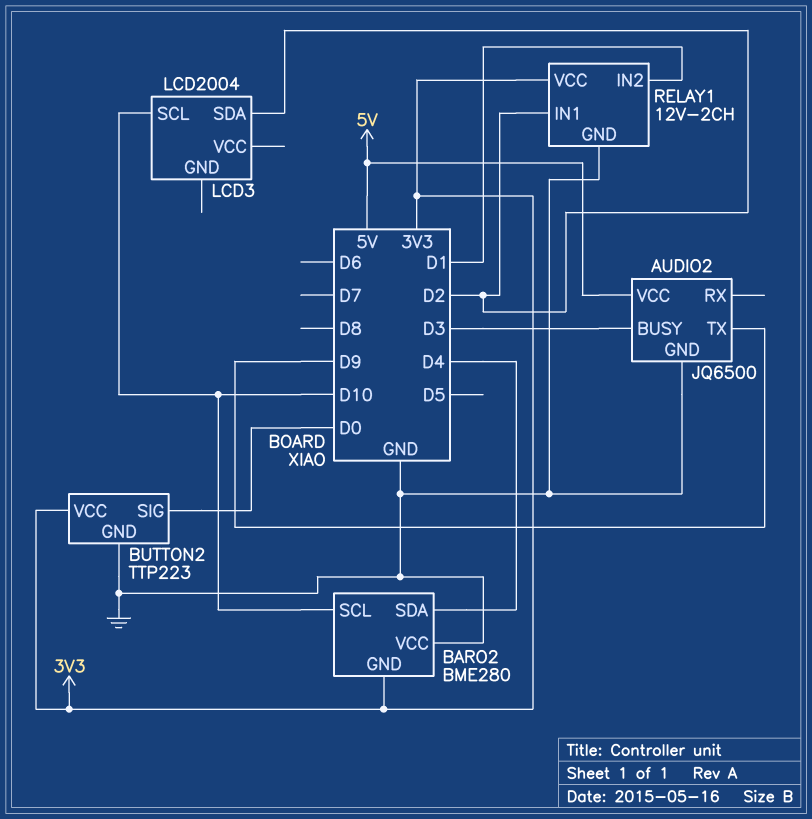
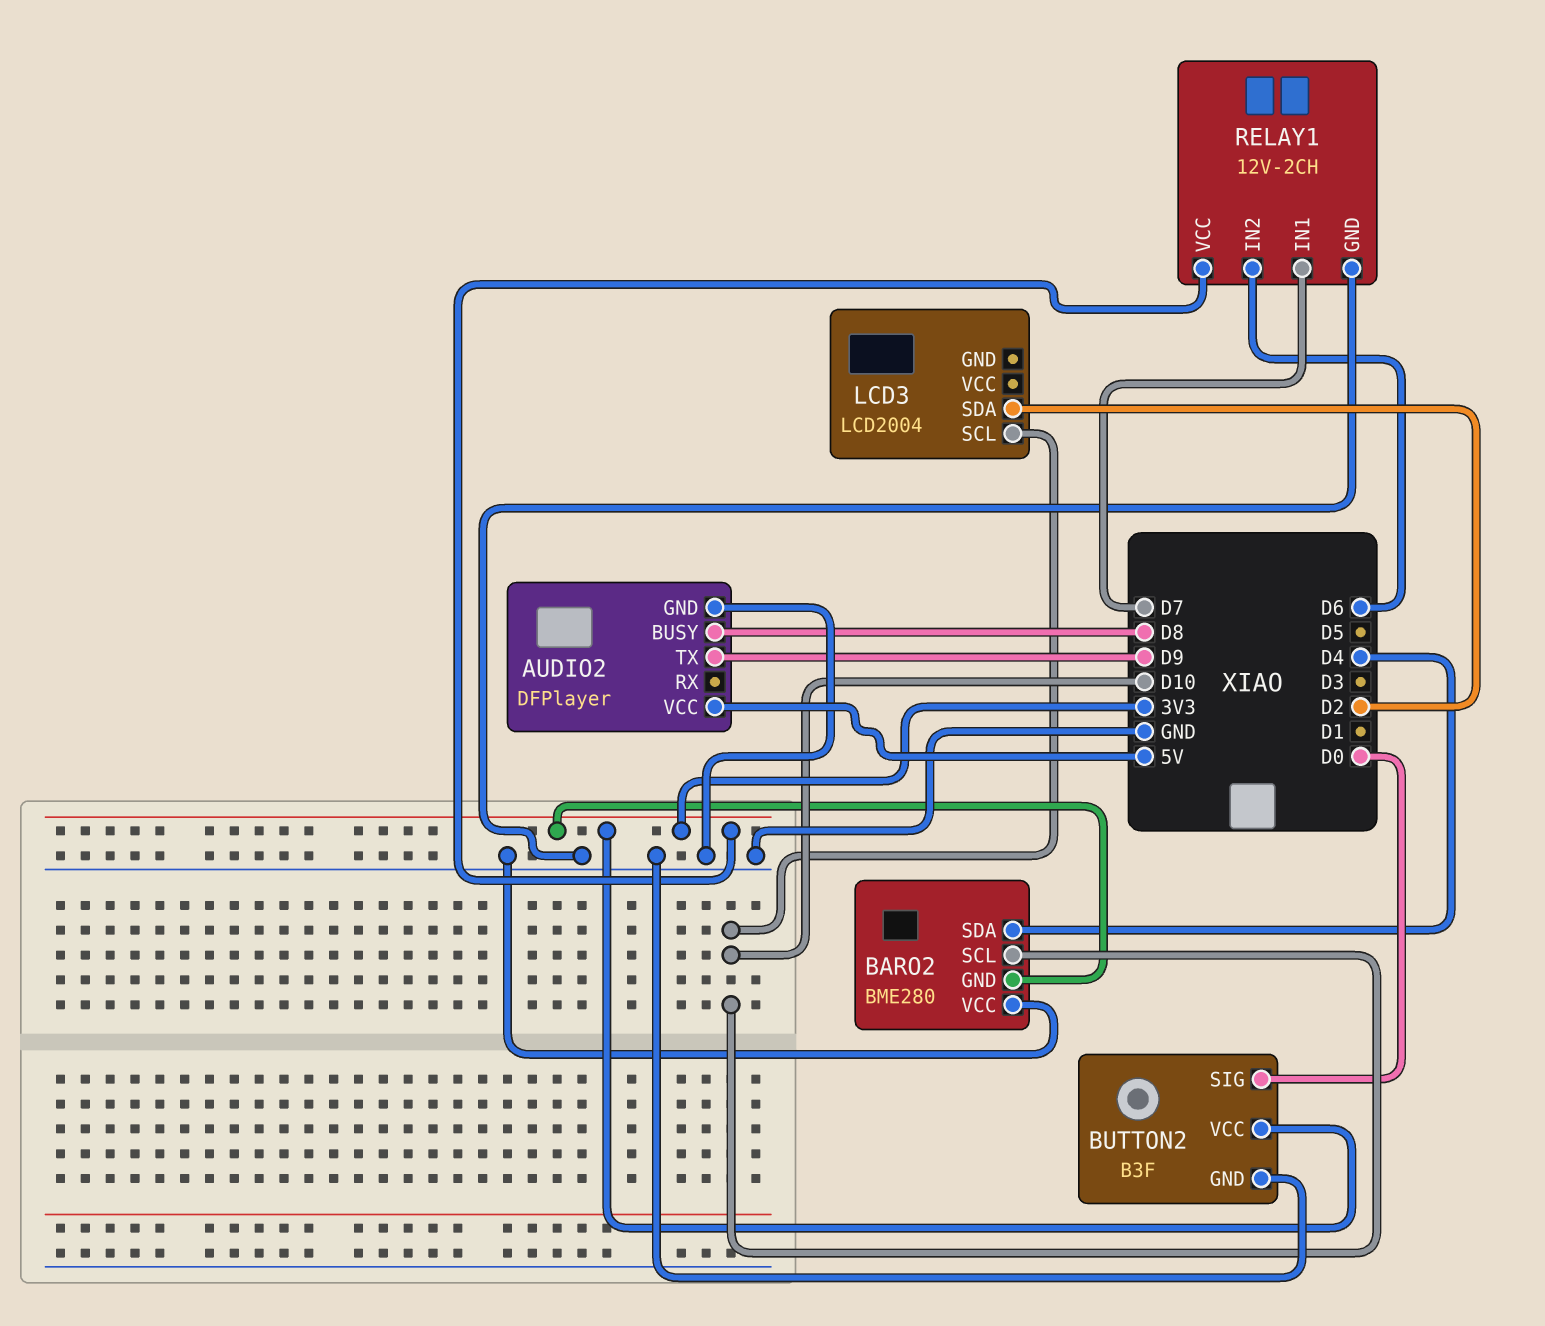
AUDIO2: JQ6500 -> DFPlayer
AUDIO2 pin BUSY: D3 -> D8
BUTTON2: TTP223 -> B3F
RELAY1 pin IN1: D2 -> D7
RELAY1 pin IN2: D1 -> D6

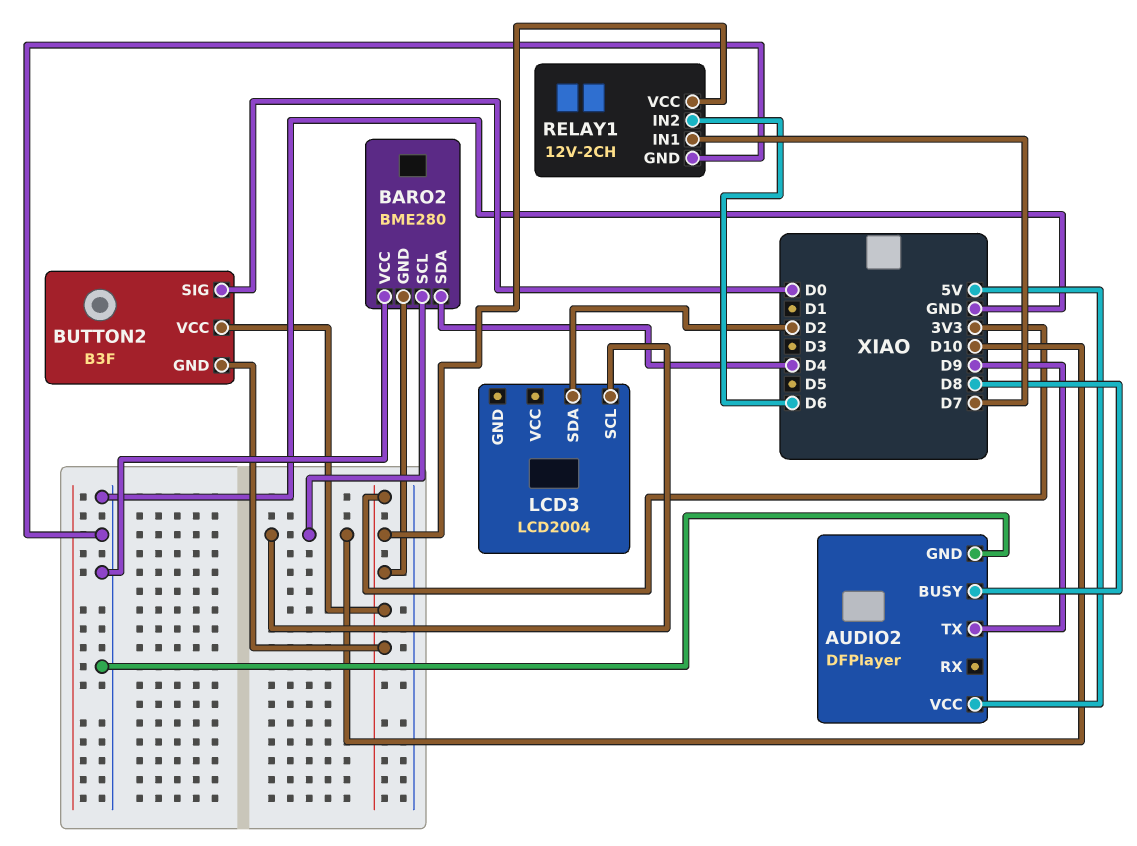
BUTTON2 pin GND: GND -> 3V3

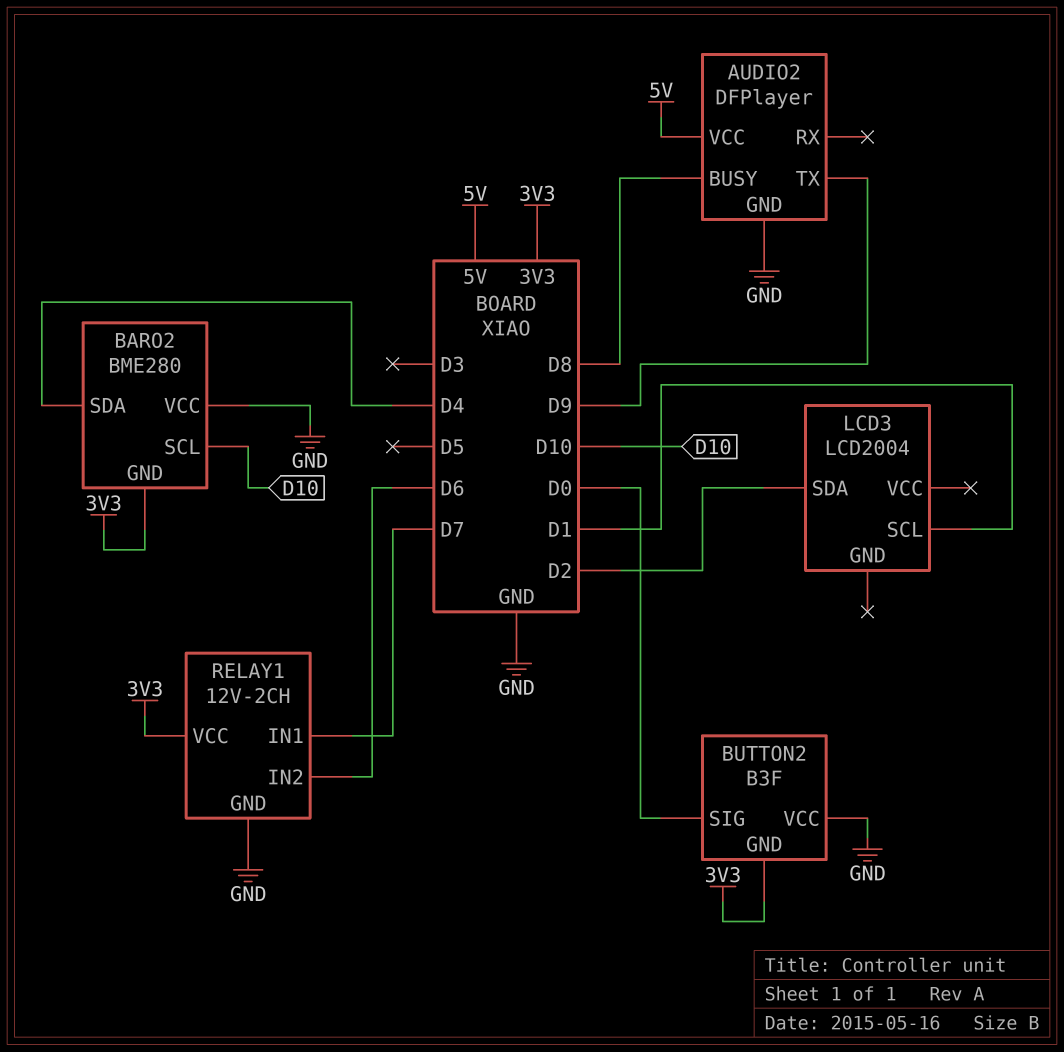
BUTTON2 pin VCC: 3V3 -> GND
LCD3 pin SCL: D10 -> D1

